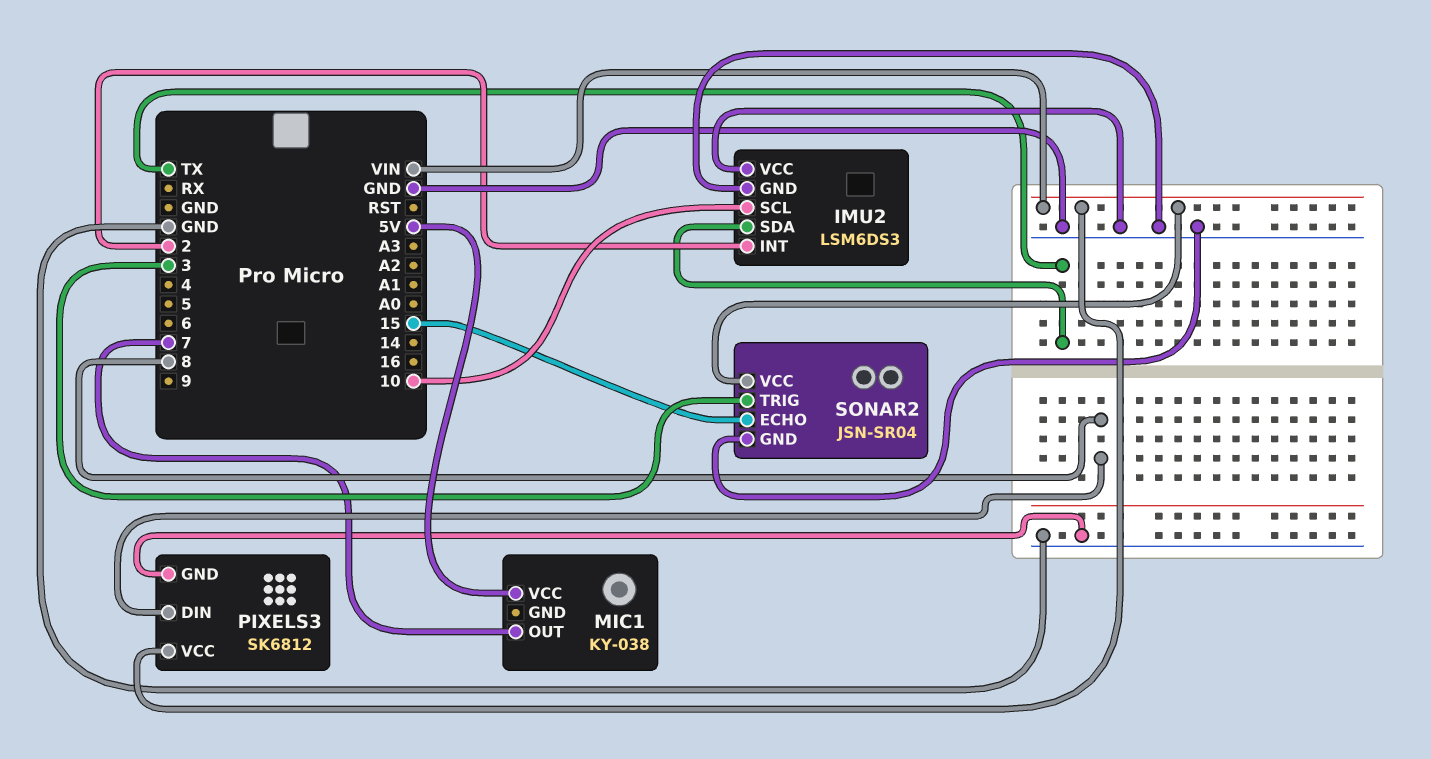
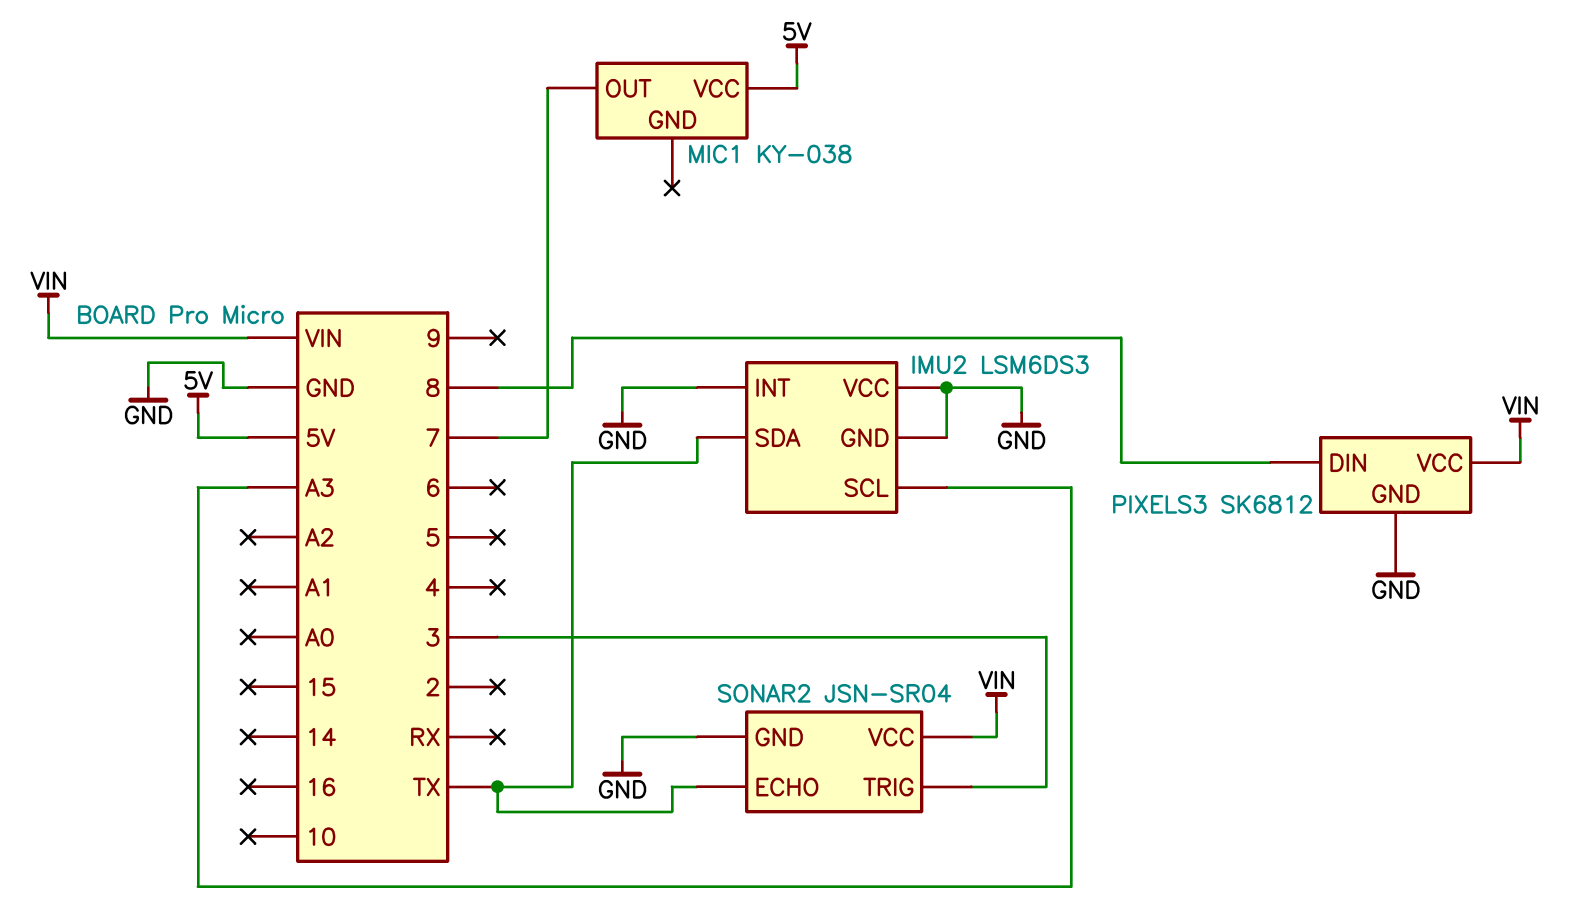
IMU2 pin INT: 2 -> GND
IMU2 pin SCL: 10 -> A3
SONAR2 pin ECHO: 15 -> TX

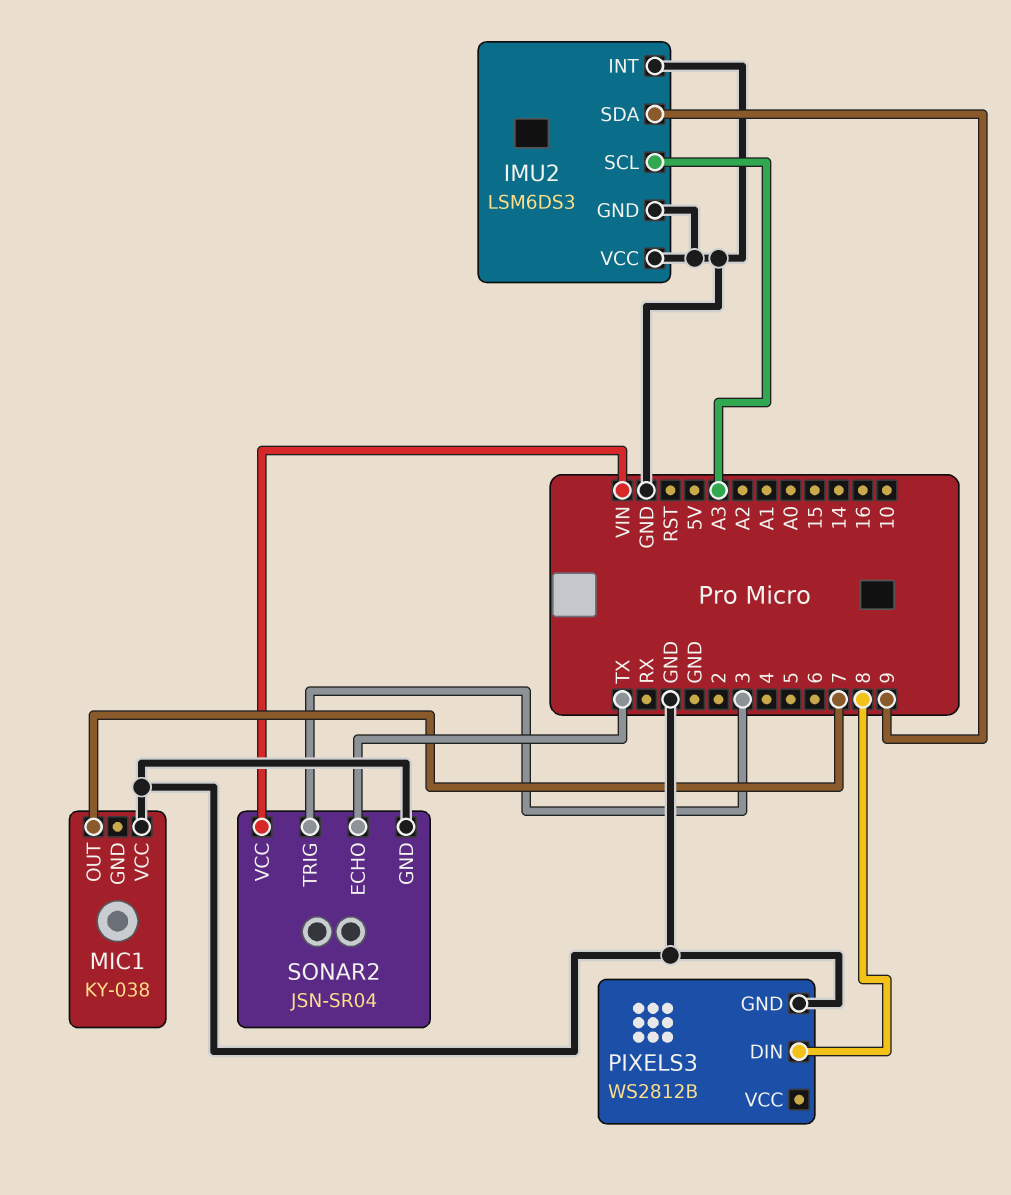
IMU2 pin SDA: TX -> 9
MIC1 pin VCC: 5V -> GND
PIXELS3: SK6812 -> WS2812B
PIXELS3 pin VCC: VIN -> none

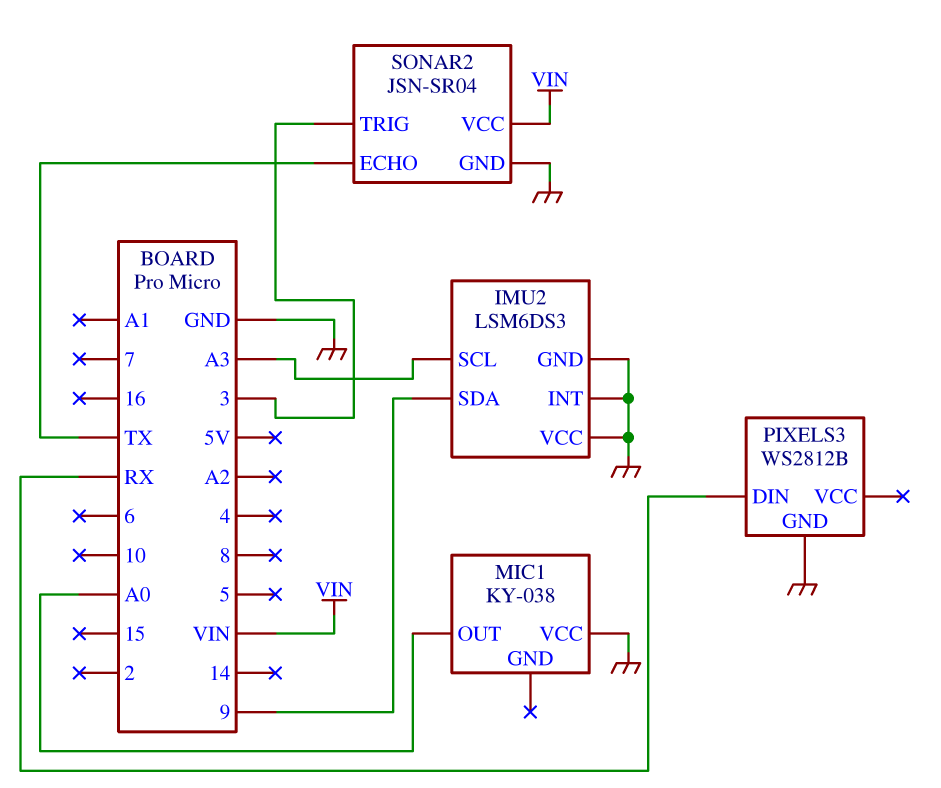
MIC1 pin OUT: 7 -> A0
PIXELS3 pin DIN: 8 -> RX

